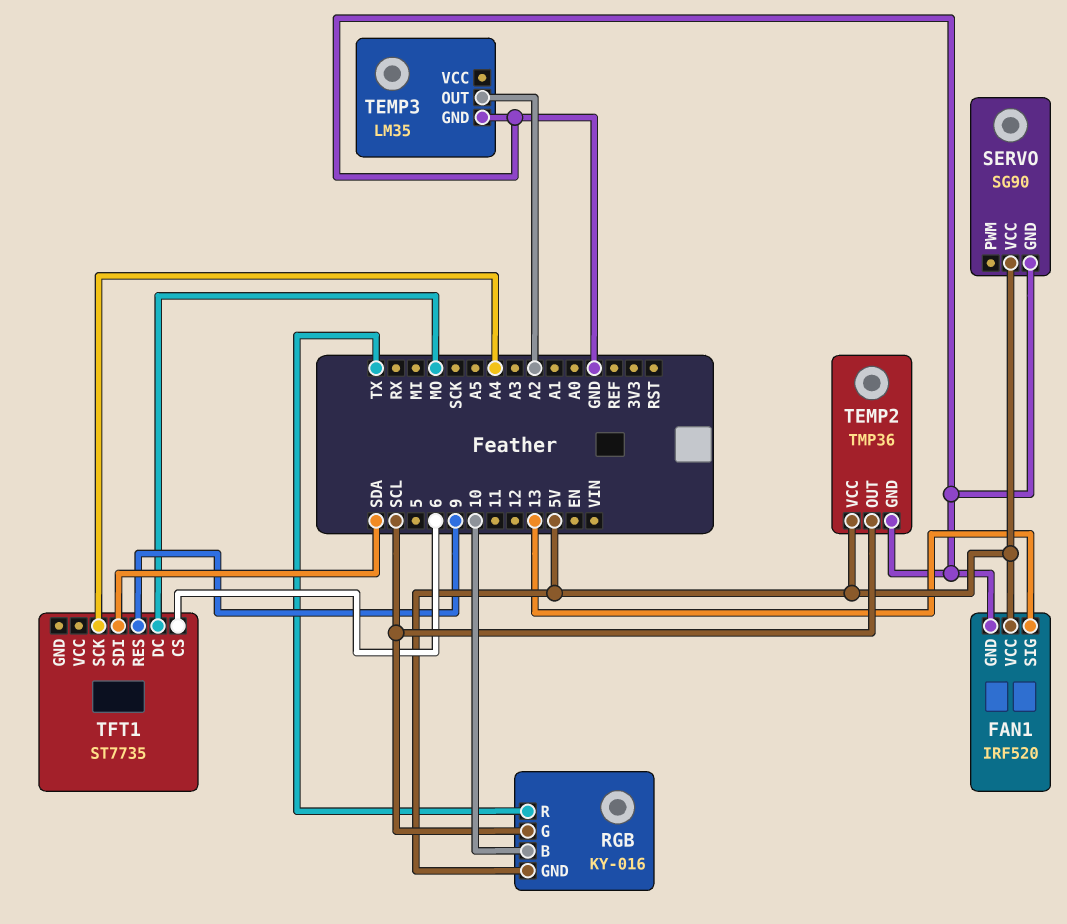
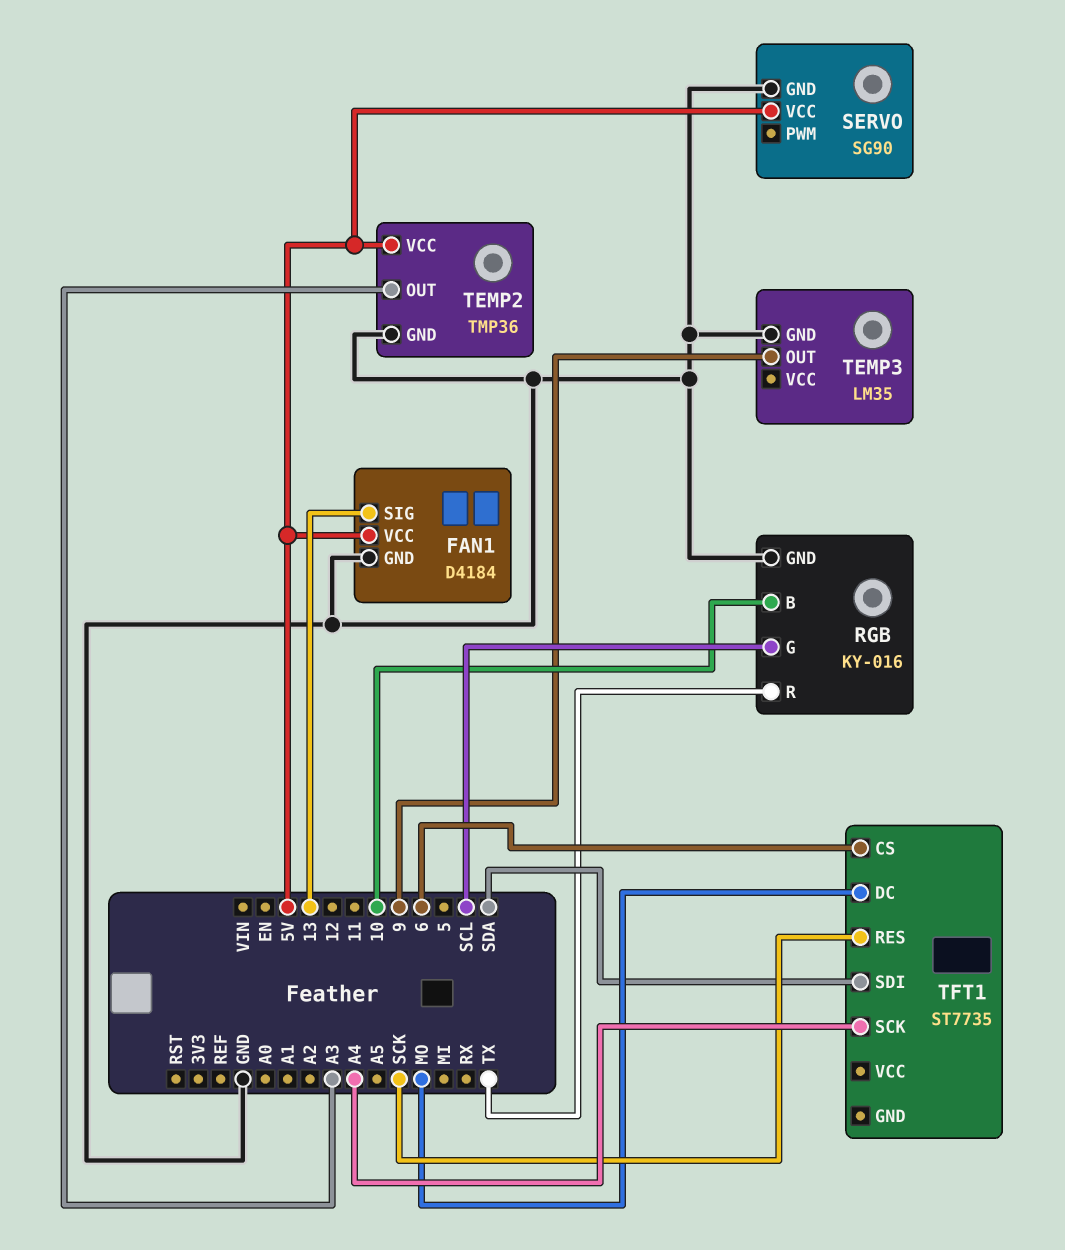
FAN1: IRF520 -> D4184
RGB pin GND: 5V -> GND
TEMP2 pin OUT: SCL -> A3
TEMP3 pin OUT: A2 -> 9
TFT1 pin RES: 9 -> SCK

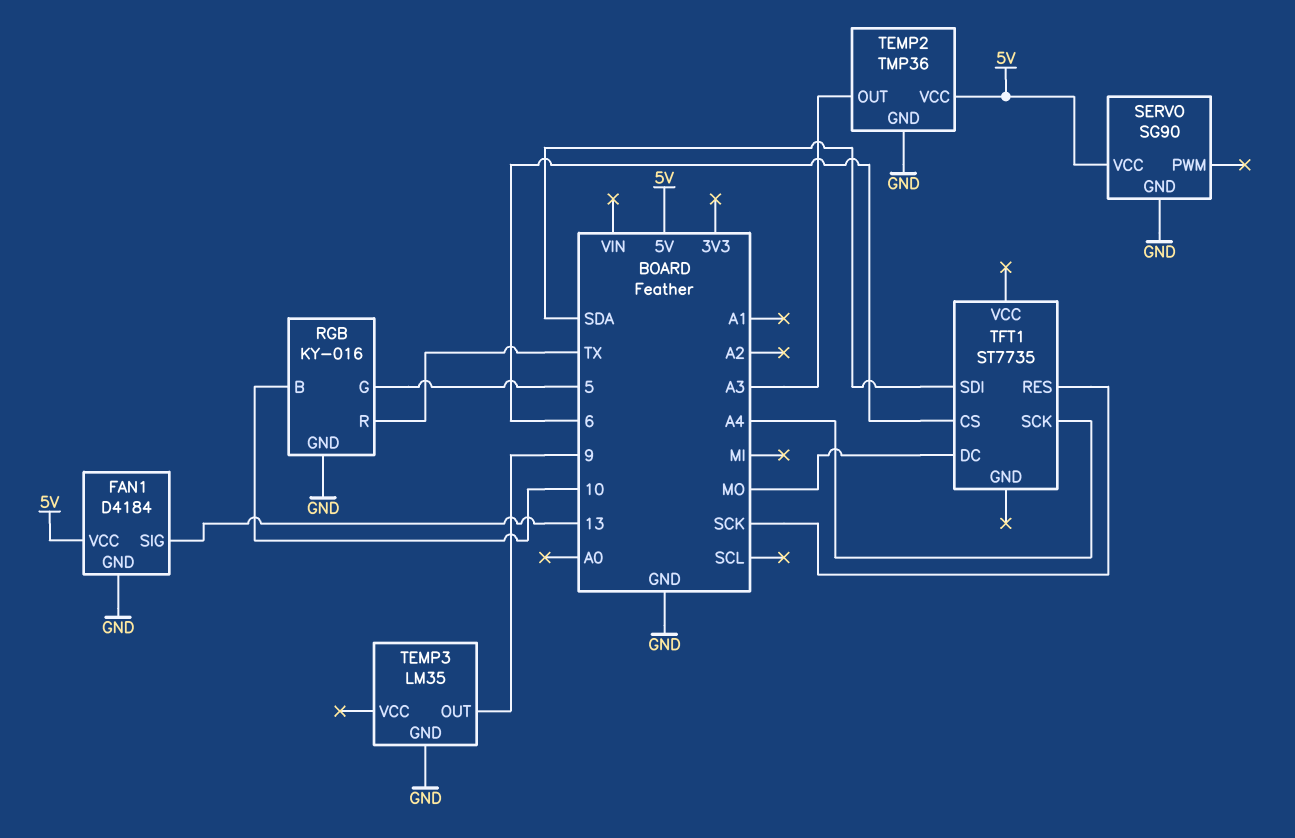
RGB pin G: SCL -> 5

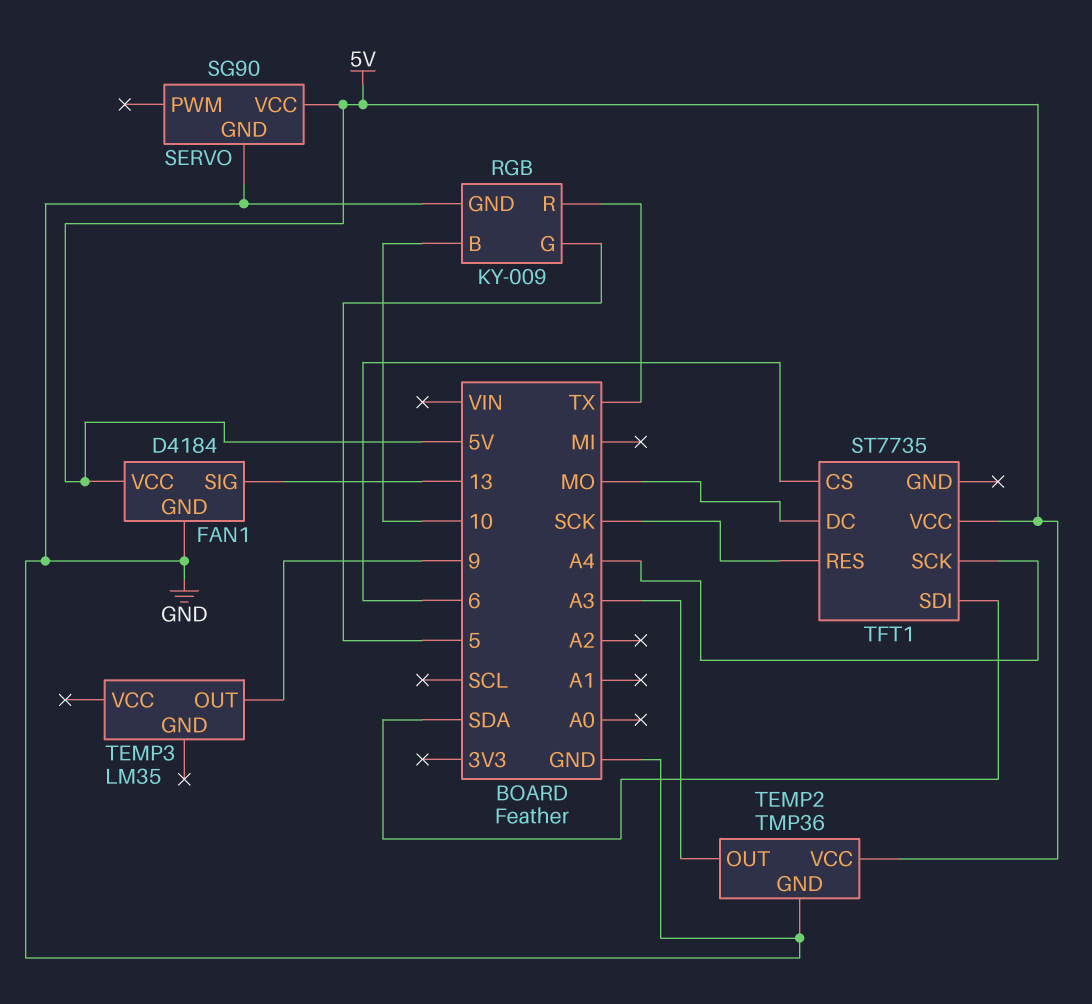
RGB: KY-016 -> KY-009
TEMP3 pin GND: GND -> none
TFT1 pin VCC: none -> 5V

